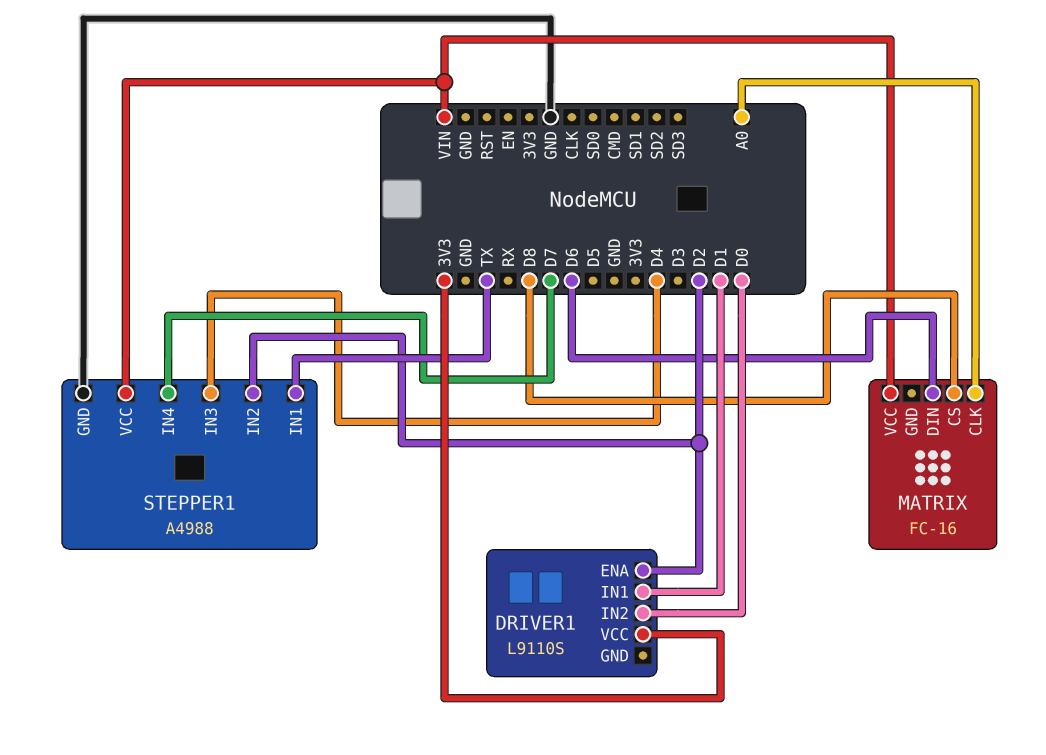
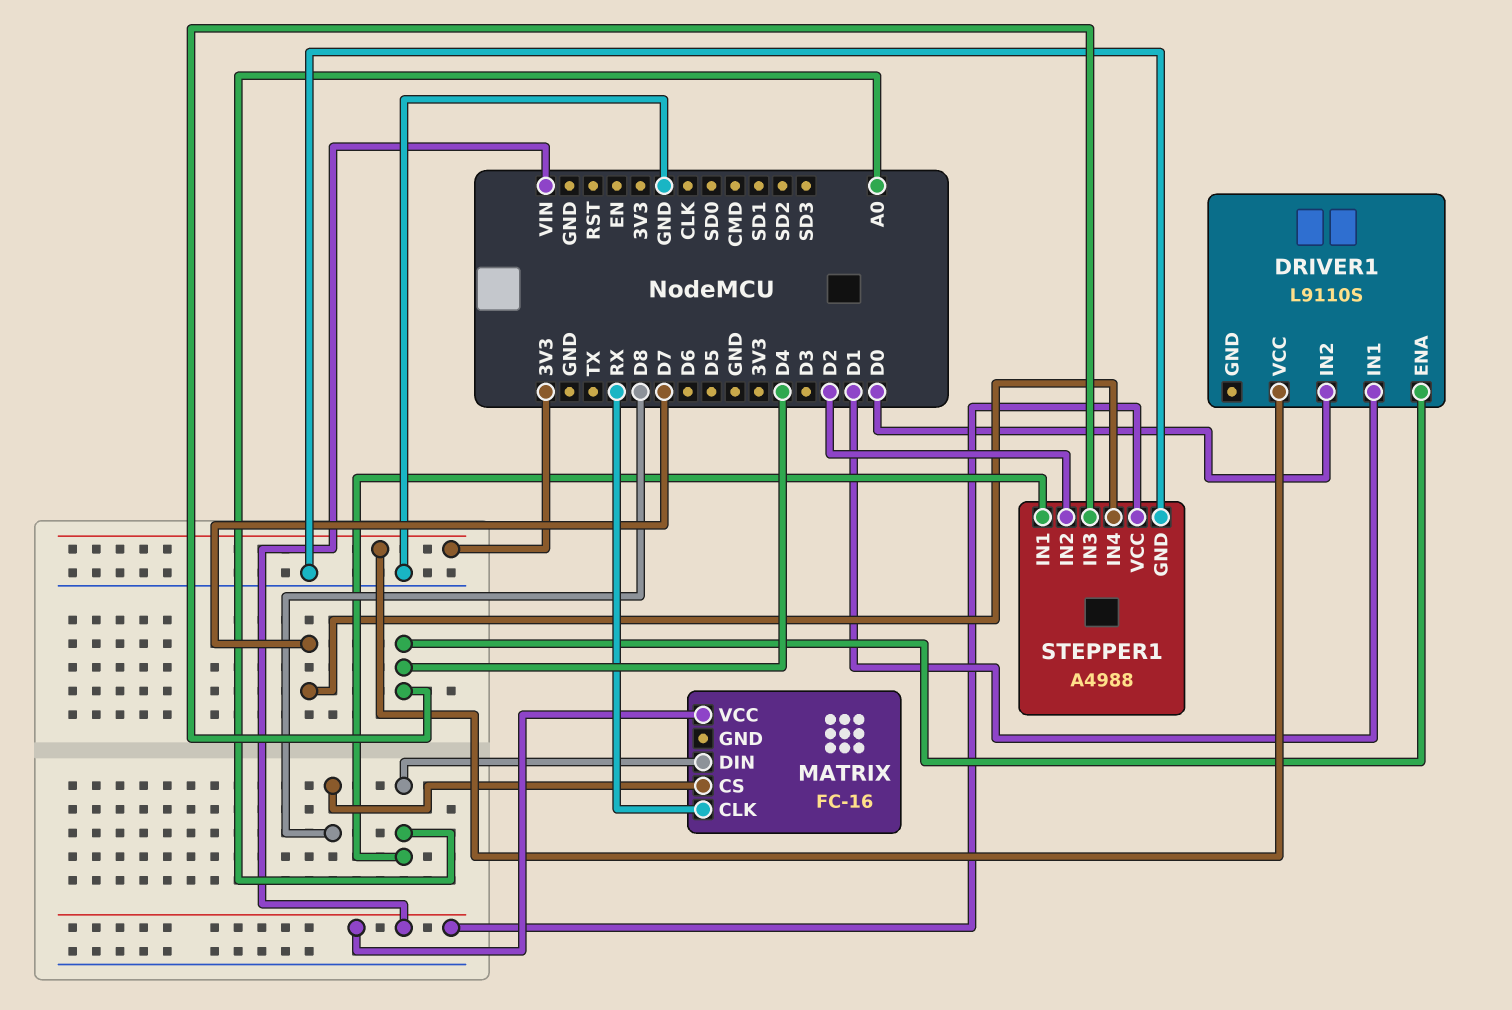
DRIVER1 pin ENA: D2 -> D4
MATRIX pin CLK: A0 -> RX
MATRIX pin DIN: D6 -> A0
STEPPER1 pin IN1: TX -> A0

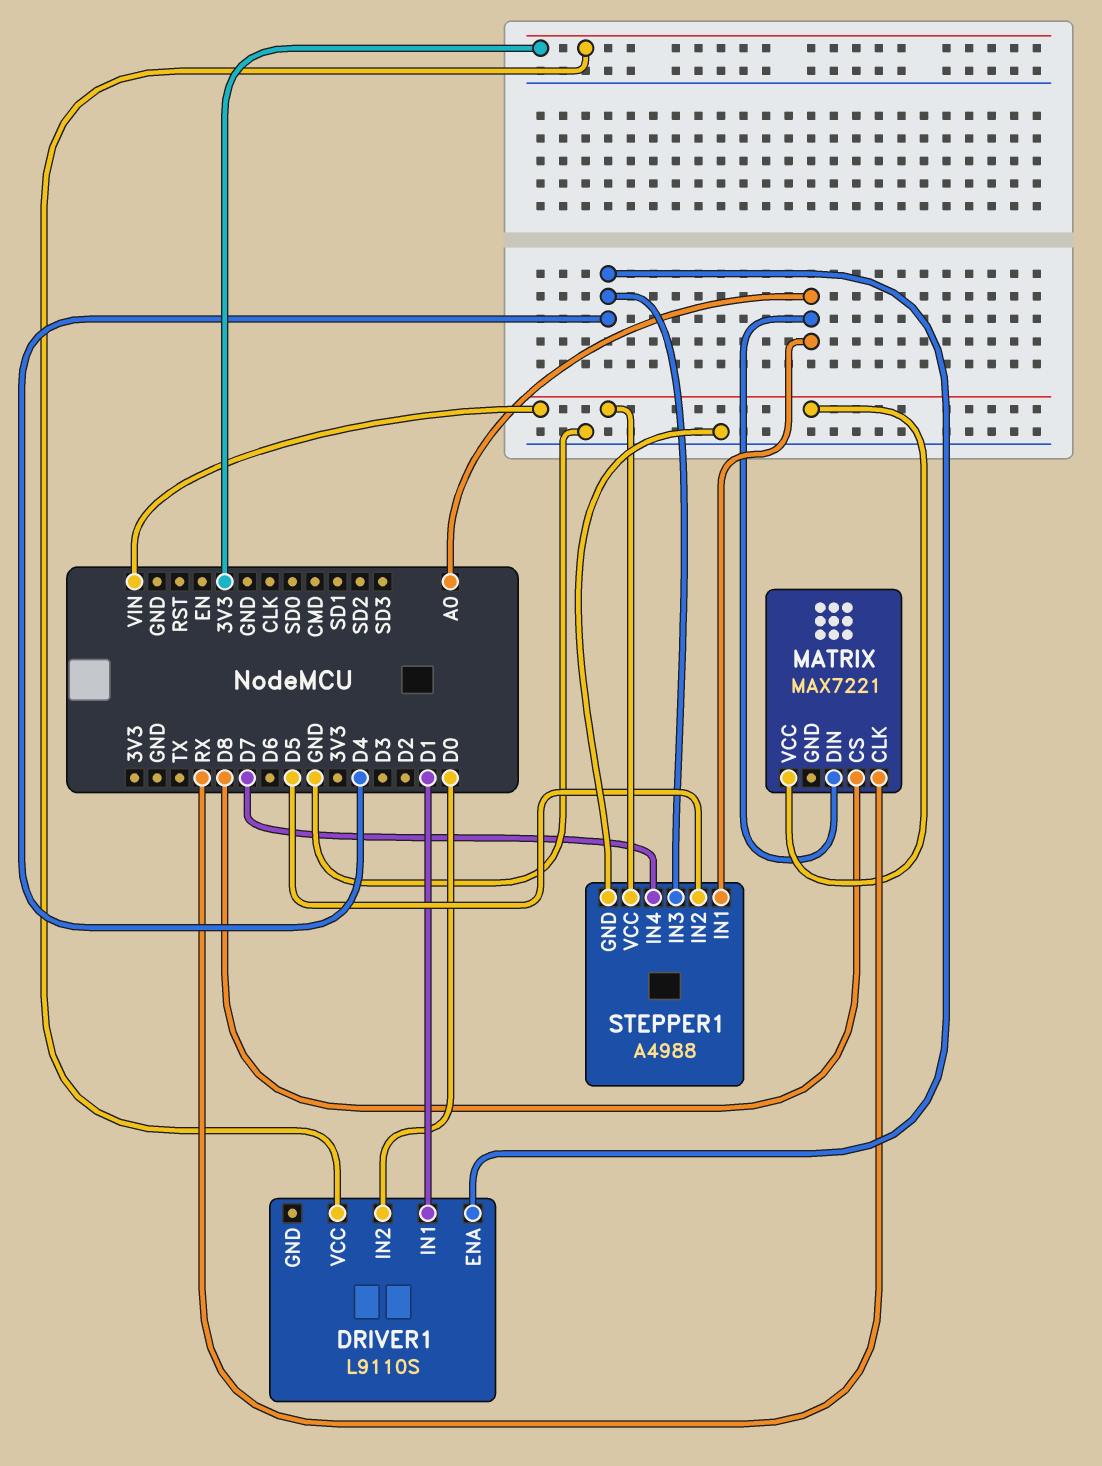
MATRIX: FC-16 -> MAX7221
STEPPER1 pin IN2: D2 -> D5

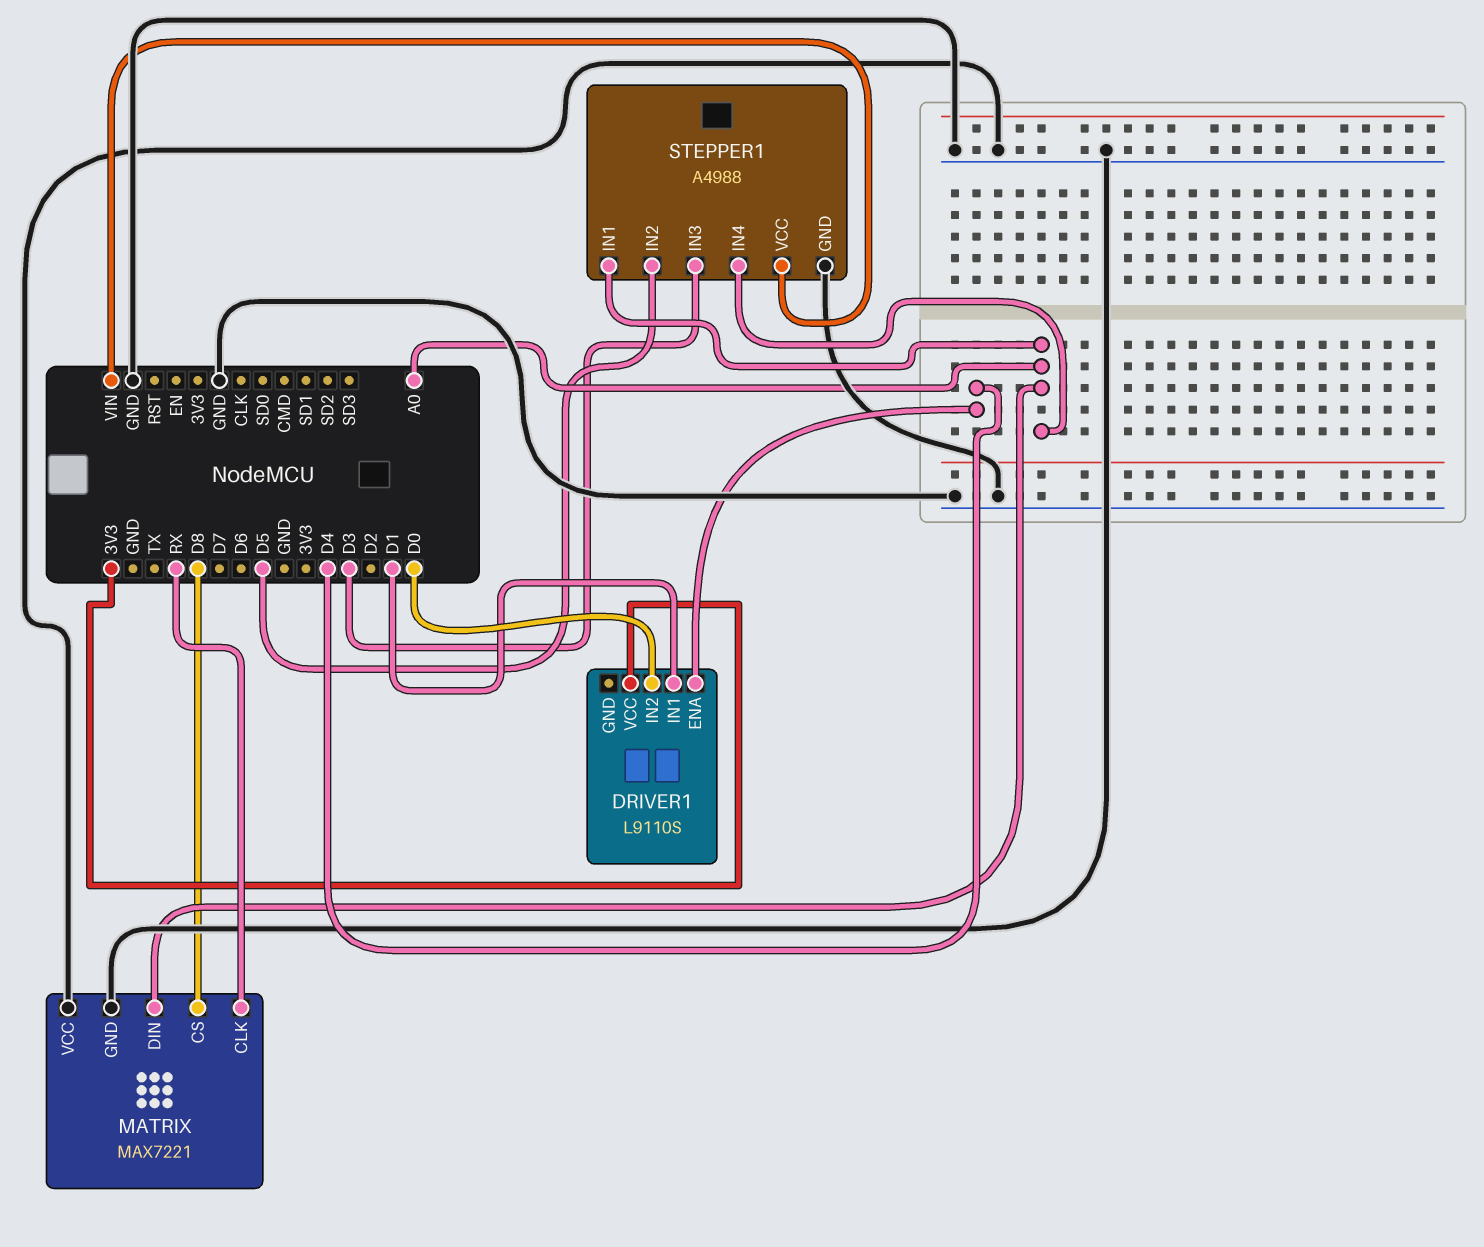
MATRIX pin GND: none -> GND
MATRIX pin VCC: VIN -> GND
STEPPER1 pin IN3: D4 -> D3
STEPPER1 pin IN4: D7 -> A0

